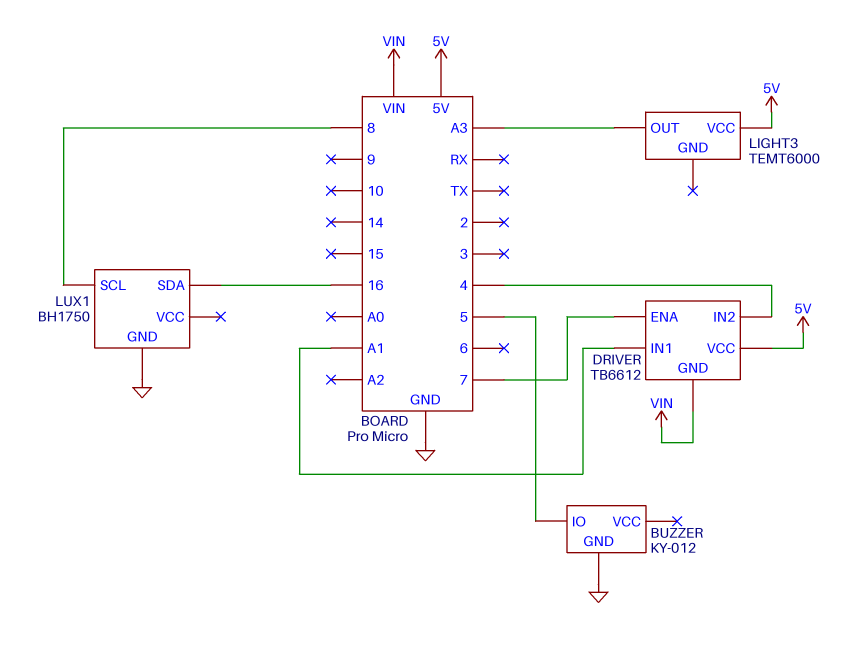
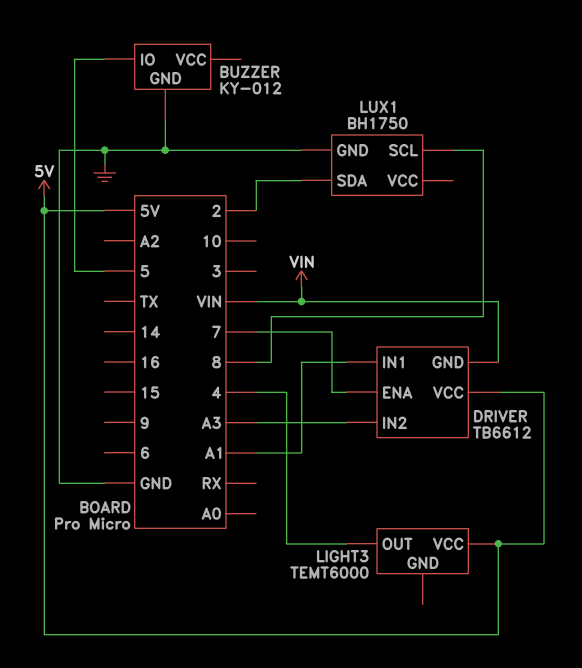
DRIVER pin IN2: 4 -> A3
LIGHT3 pin OUT: A3 -> 4
LUX1 pin SDA: 16 -> 2

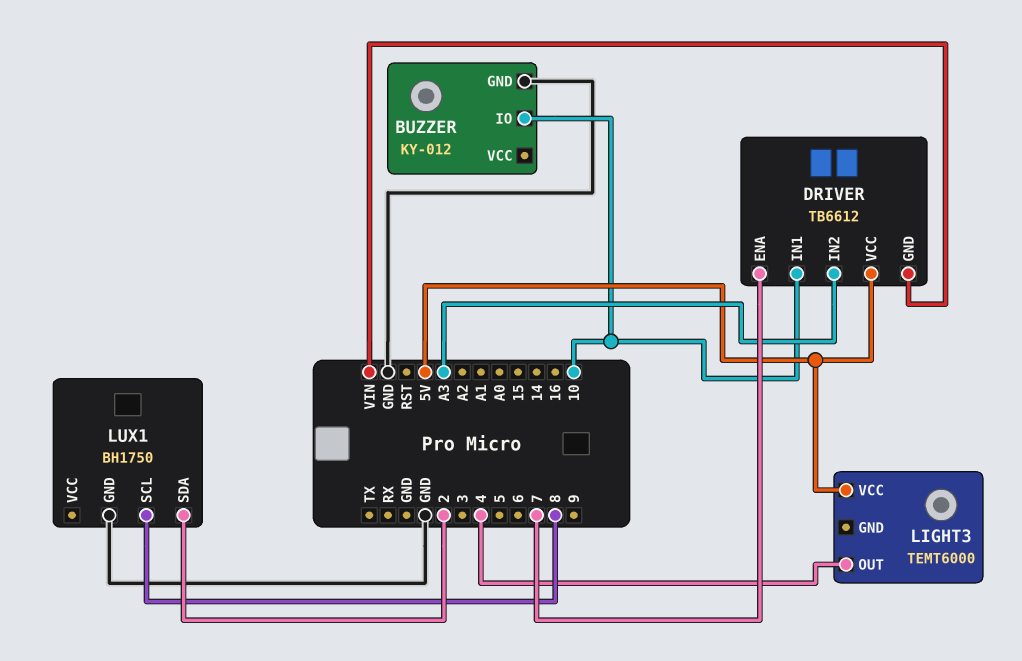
BUZZER pin IO: 5 -> 10
DRIVER pin IN1: A1 -> 10

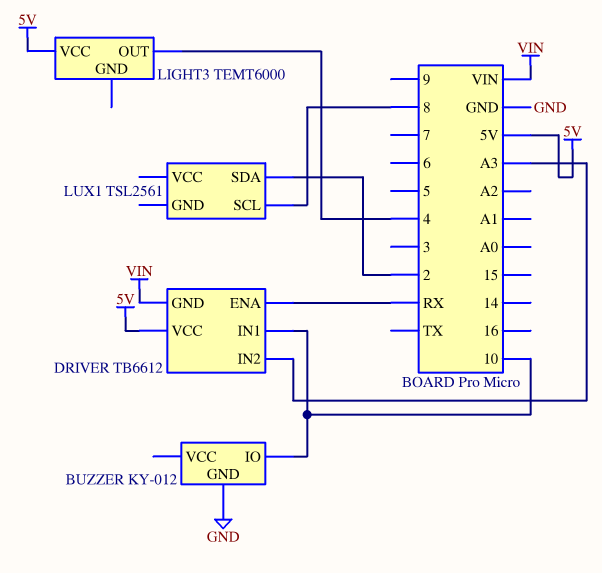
DRIVER pin ENA: 7 -> RX
LUX1: BH1750 -> TSL2561
LUX1 pin GND: GND -> none

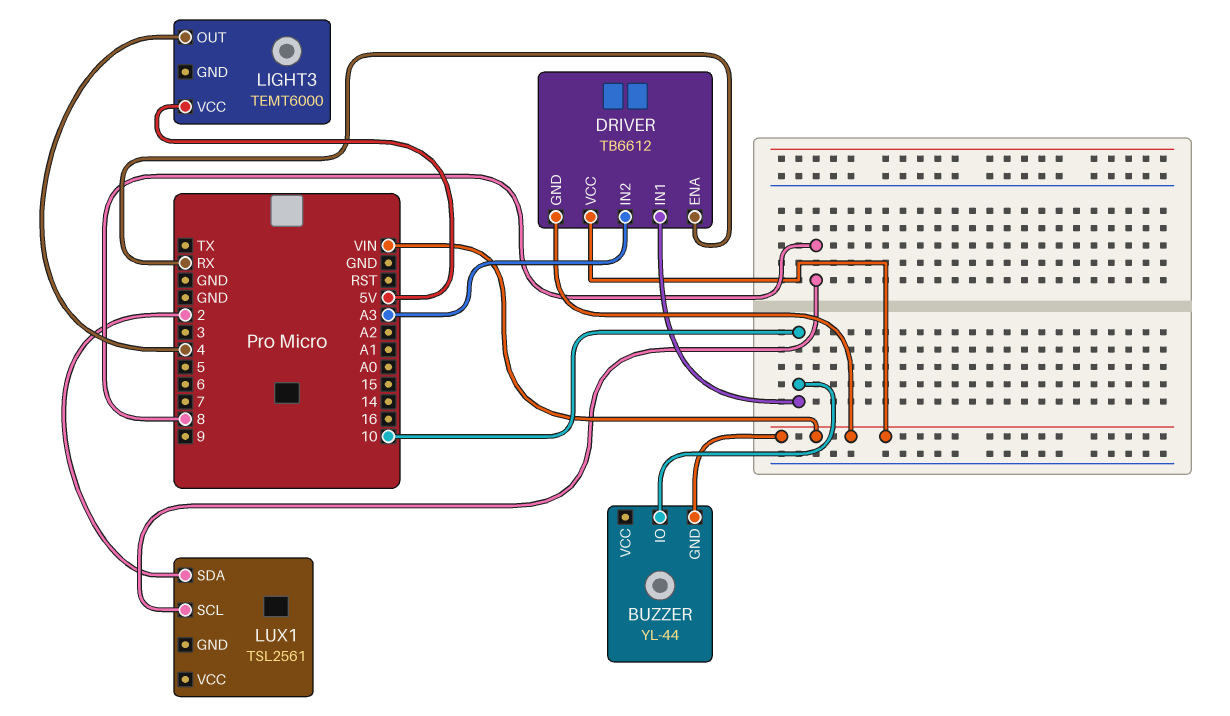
BUZZER: KY-012 -> YL-44
BUZZER pin GND: GND -> VIN
DRIVER pin VCC: 5V -> VIN

